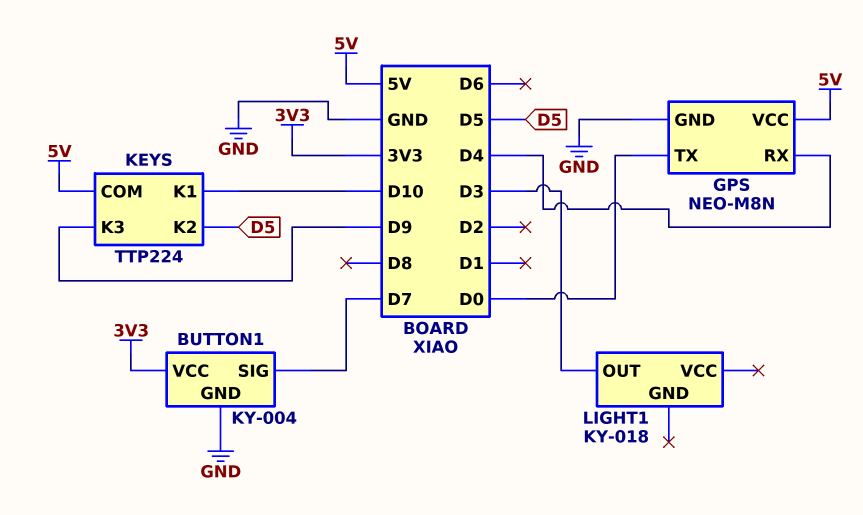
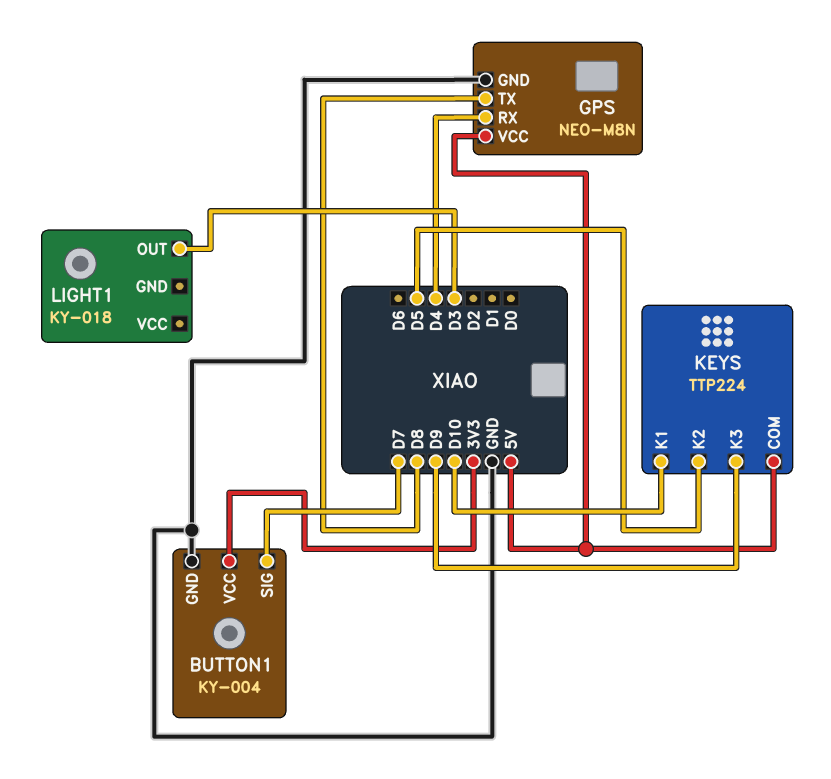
GPS pin TX: D0 -> D8

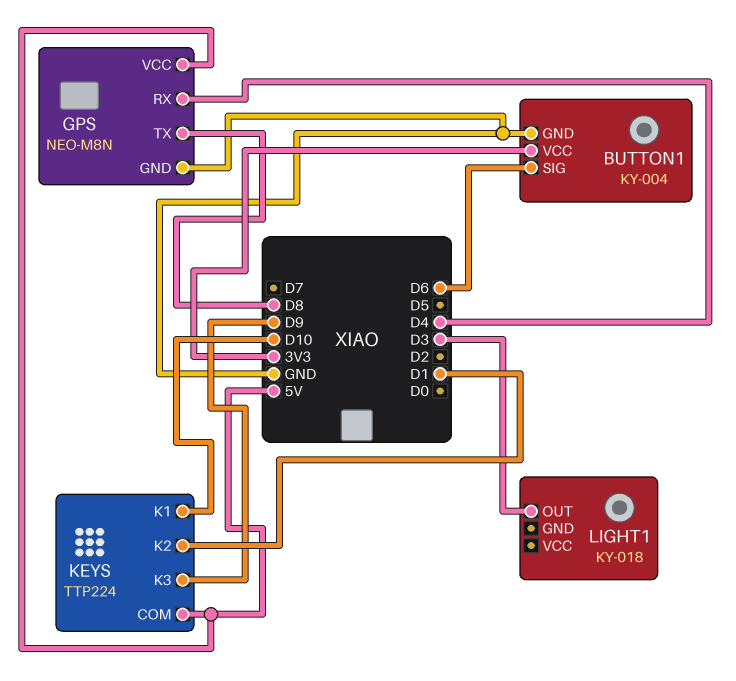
BUTTON1 pin SIG: D7 -> D6
KEYS pin K2: D5 -> D1

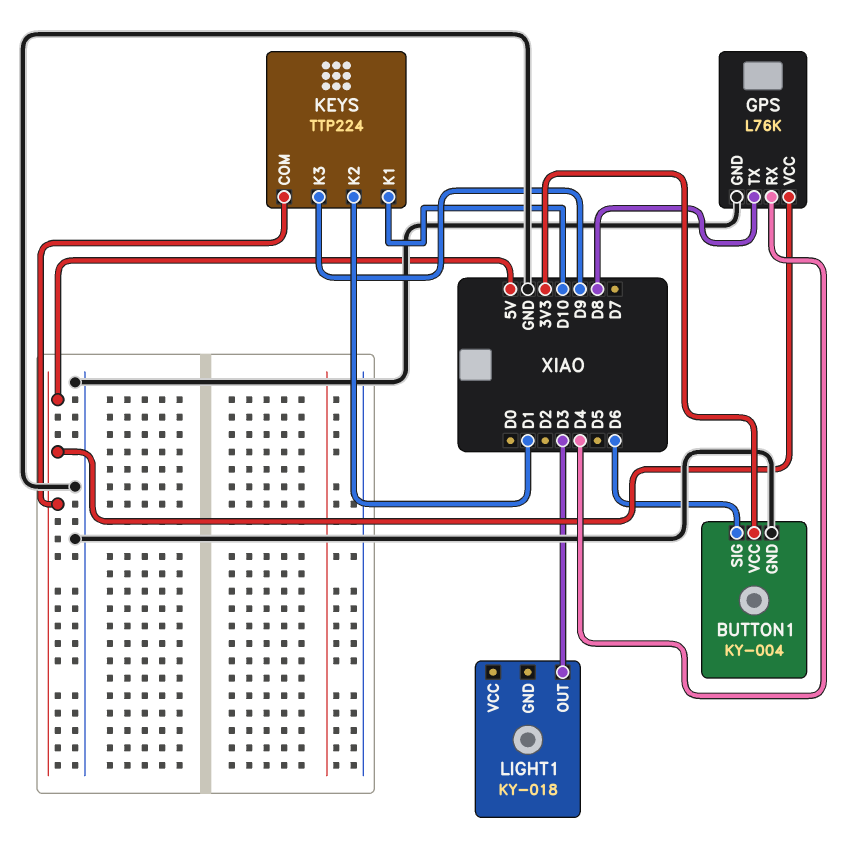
GPS: NEO-M8N -> L76K

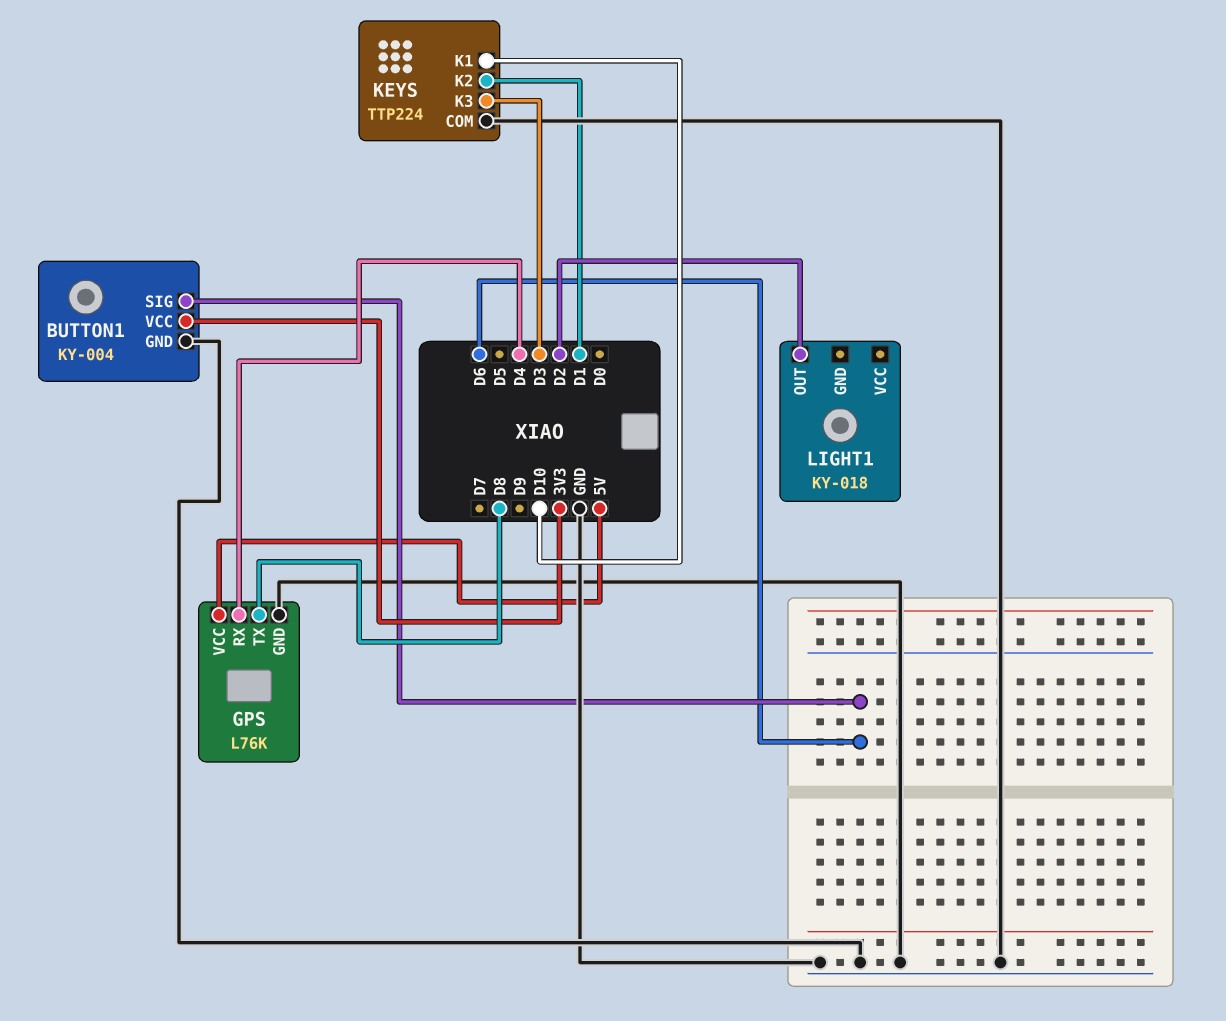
KEYS pin COM: 5V -> GND
KEYS pin K3: D9 -> D3
LIGHT1 pin OUT: D3 -> D2

